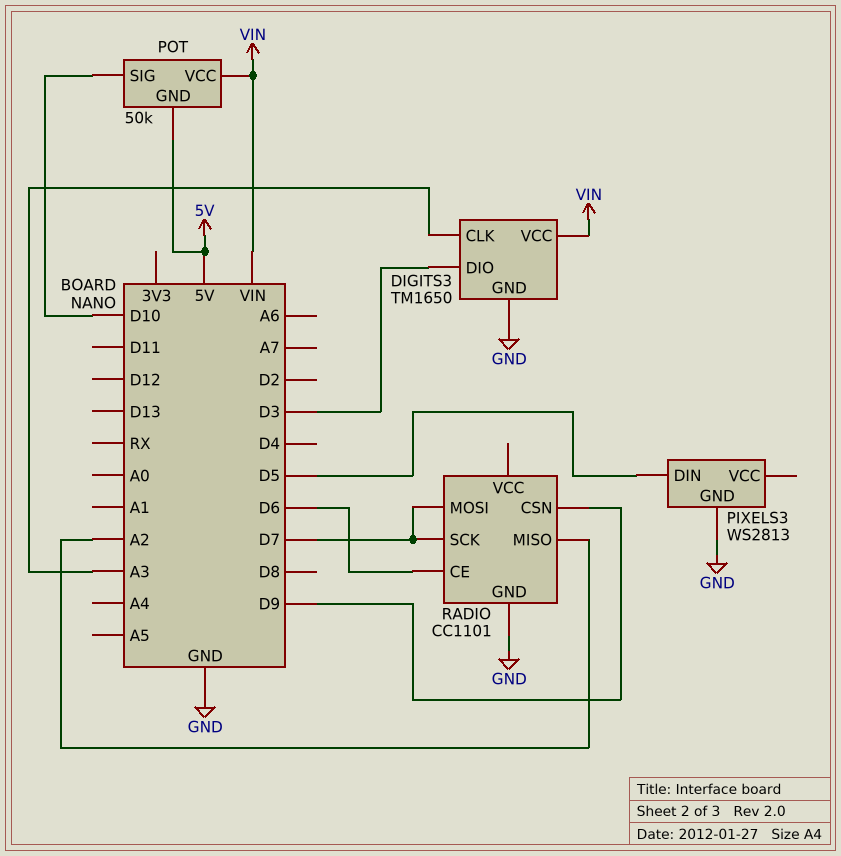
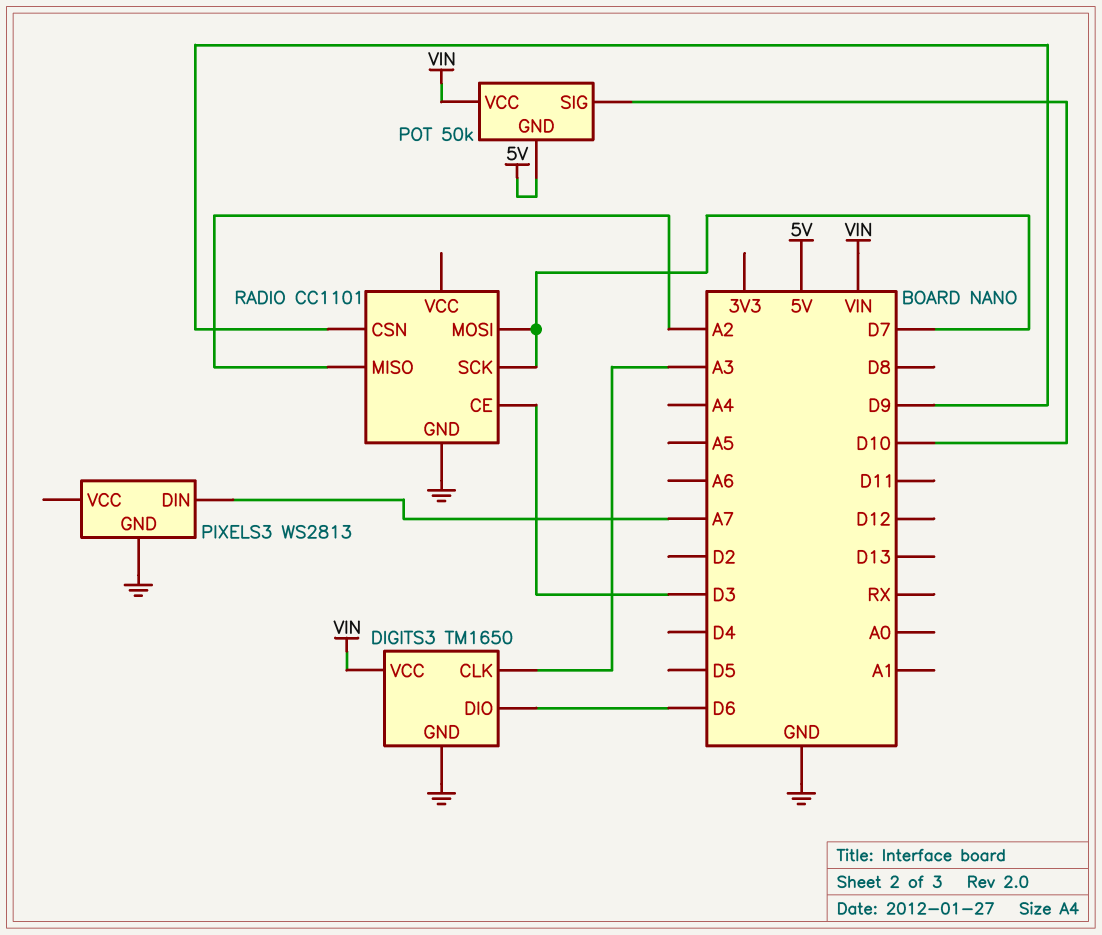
DIGITS3 pin DIO: D3 -> D6
PIXELS3 pin DIN: D5 -> A7
RADIO pin CE: D6 -> D3

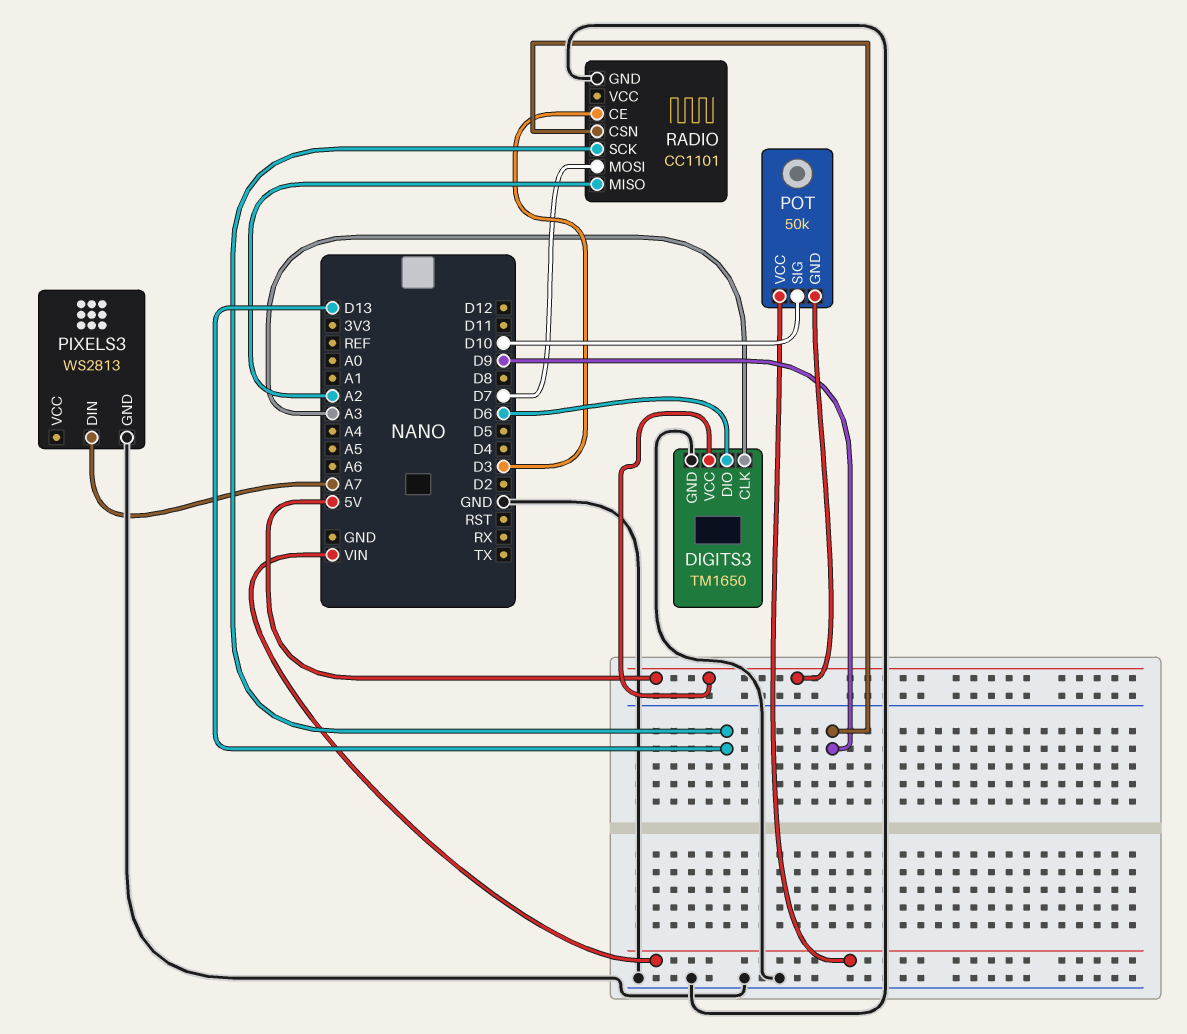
DIGITS3 pin VCC: VIN -> 5V
RADIO pin SCK: D7 -> D13

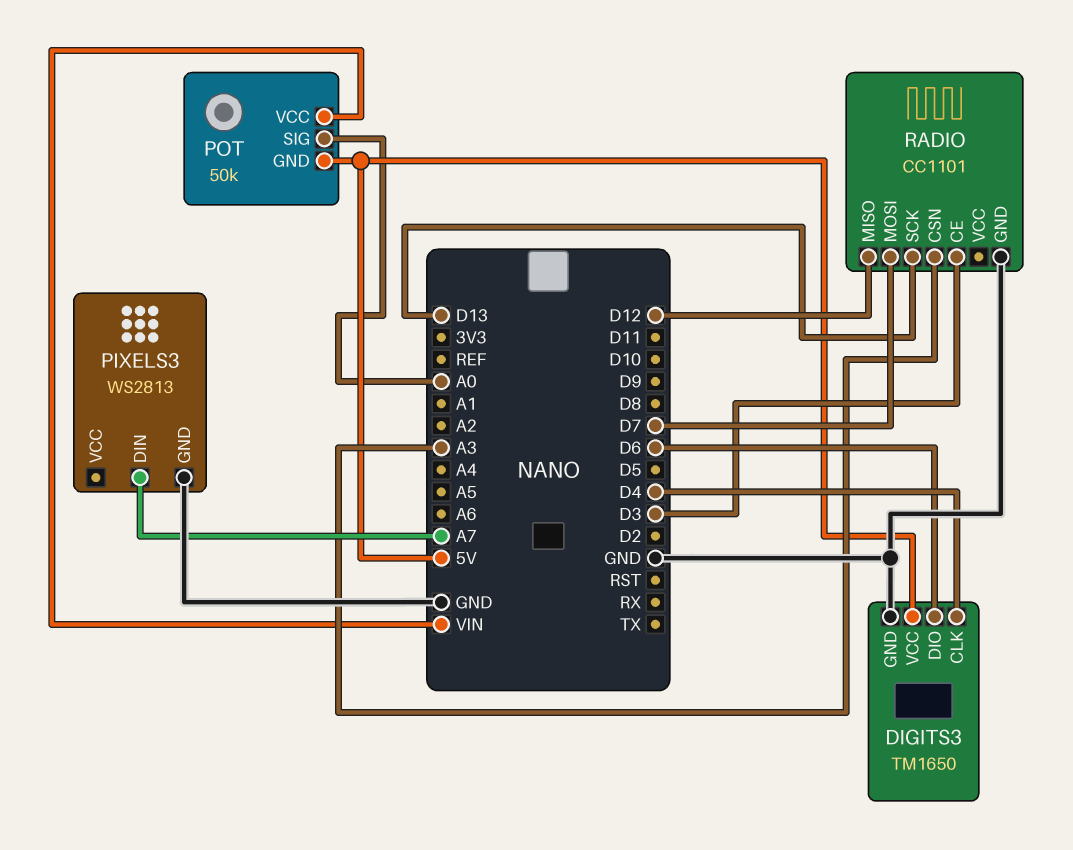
DIGITS3 pin CLK: A3 -> D4
POT pin SIG: D10 -> A0
RADIO pin CSN: D9 -> A3
RADIO pin MISO: A2 -> D12

